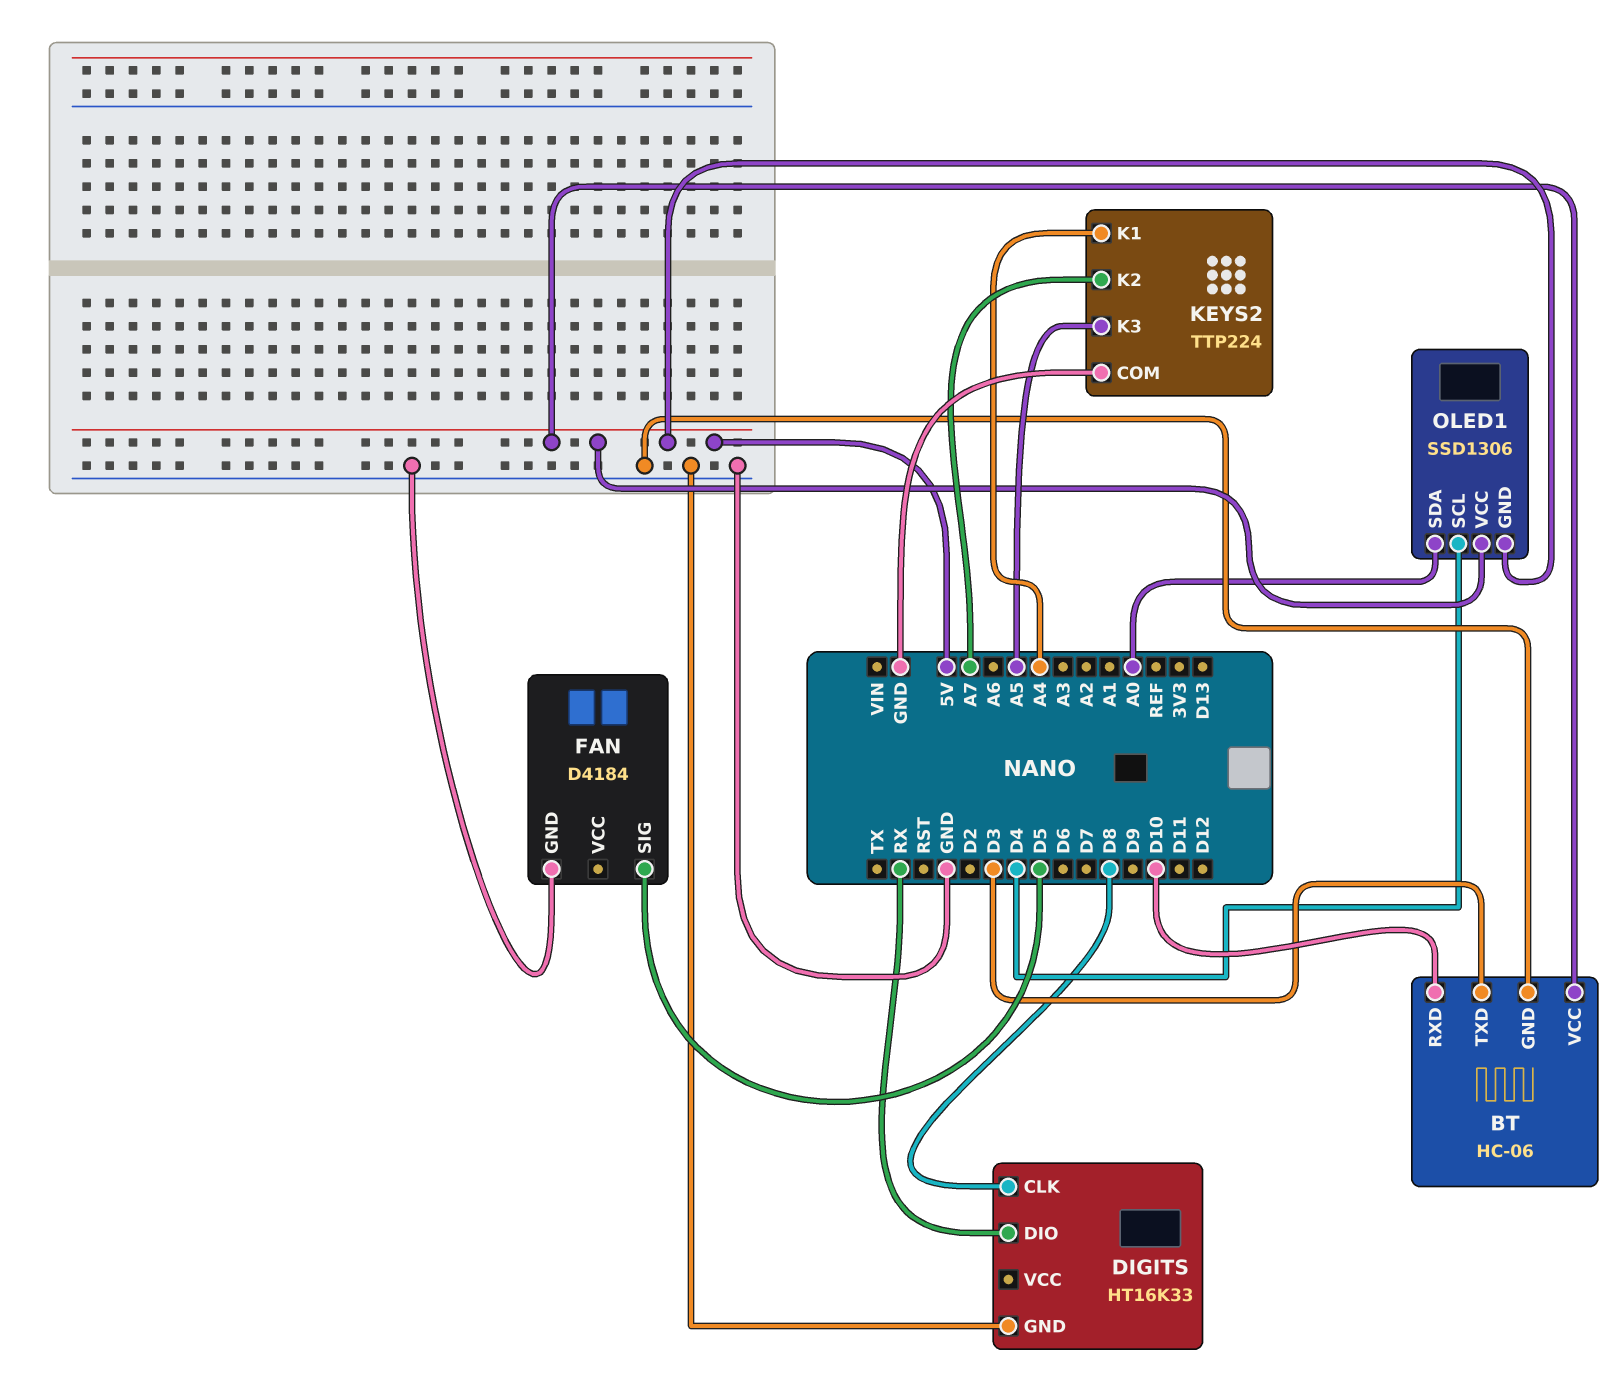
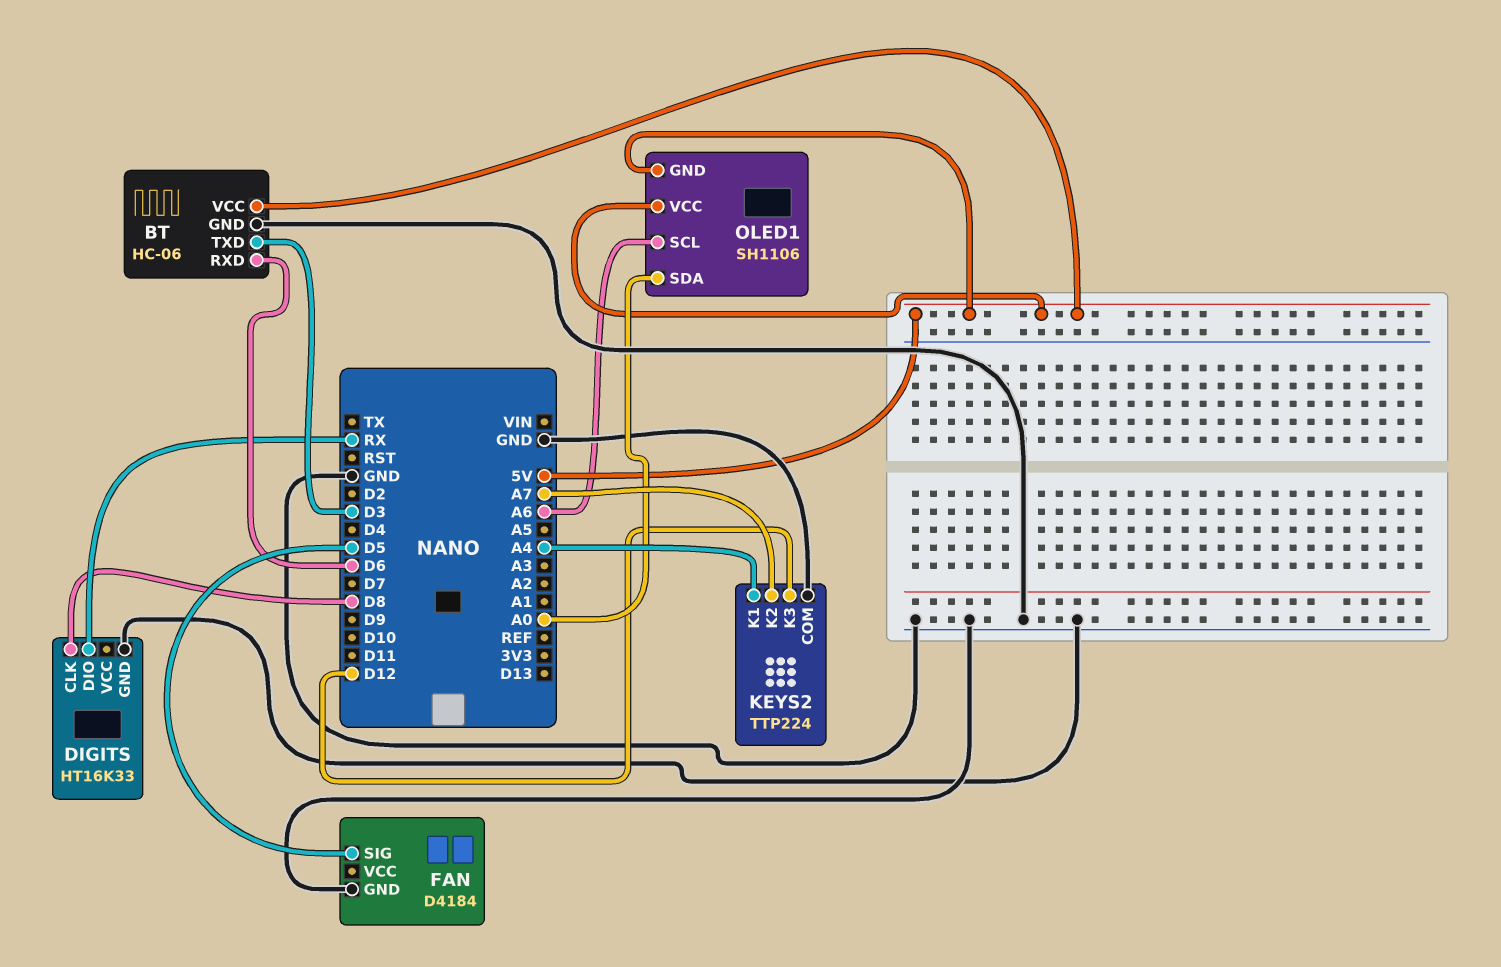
BT pin RXD: D10 -> D6
KEYS2 pin K3: A5 -> D12
OLED1: SSD1306 -> SH1106
OLED1 pin SCL: D4 -> A6

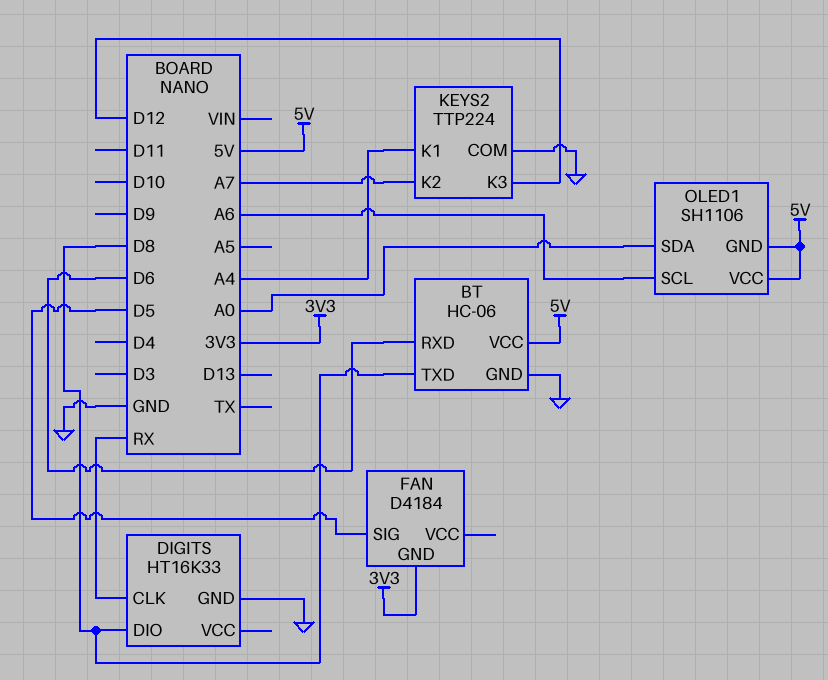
BT pin TXD: D3 -> D8
DIGITS pin CLK: D8 -> RX
DIGITS pin DIO: RX -> D8
FAN pin GND: GND -> 3V3

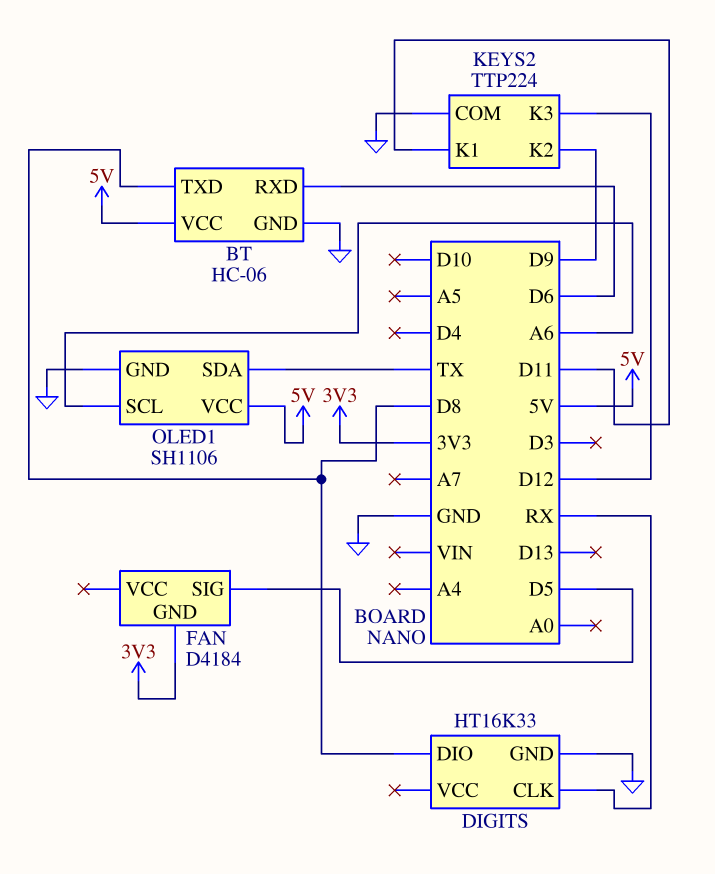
KEYS2 pin K1: A4 -> D11
KEYS2 pin K2: A7 -> D9
OLED1 pin GND: 5V -> GND
OLED1 pin SDA: A0 -> TX

